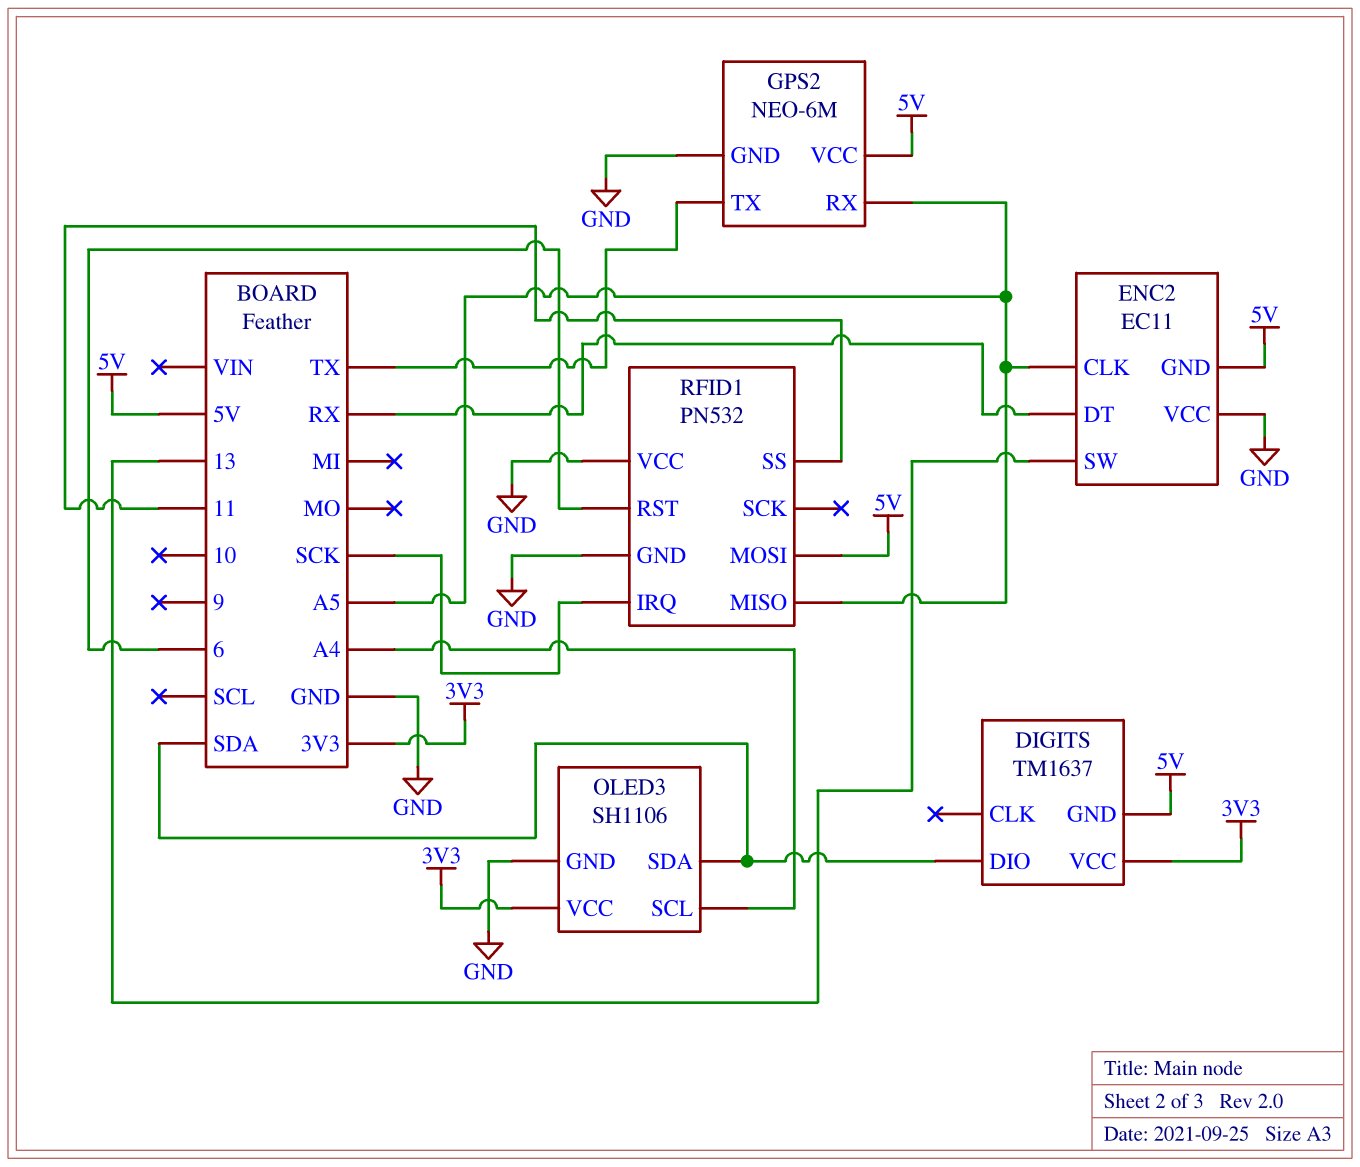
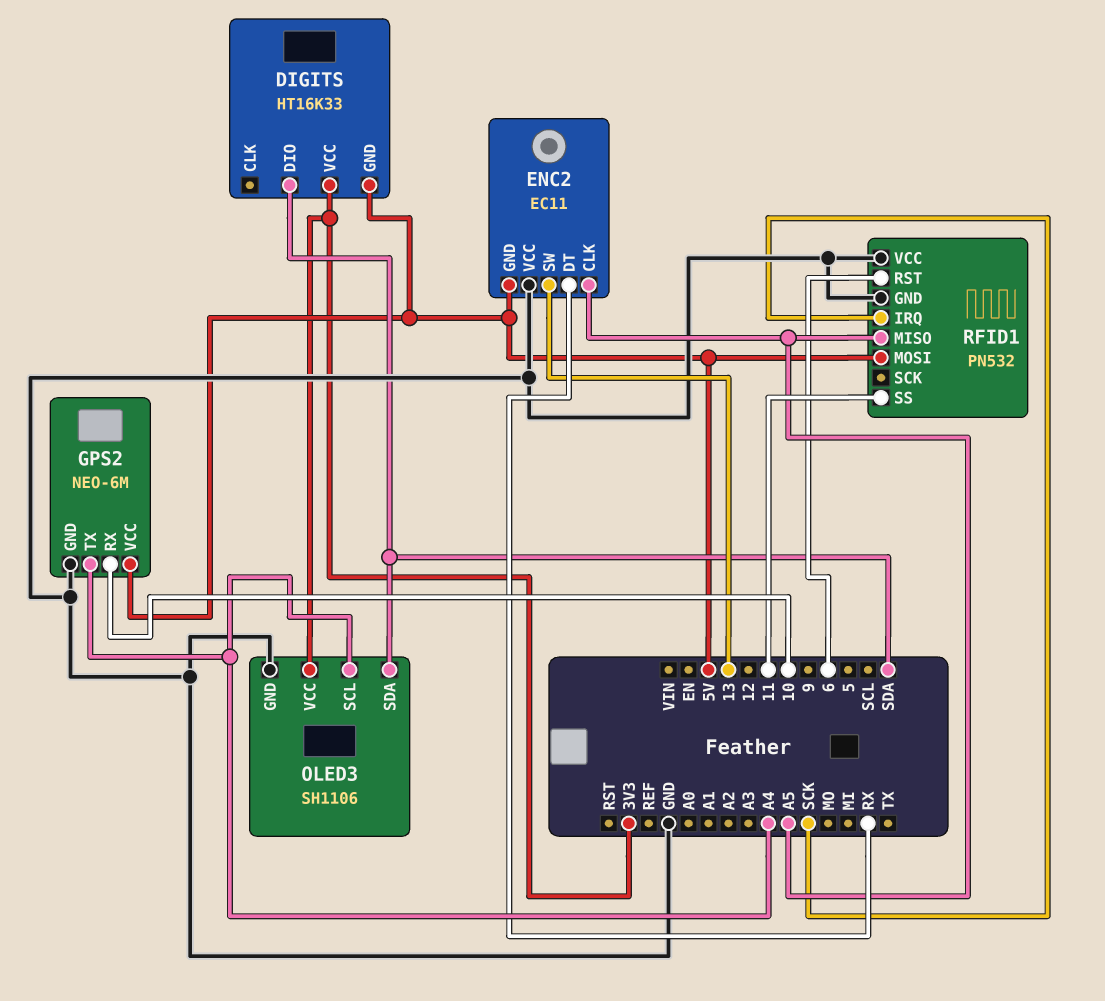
DIGITS: TM1637 -> HT16K33
GPS2 pin RX: A5 -> 10
GPS2 pin TX: TX -> A4

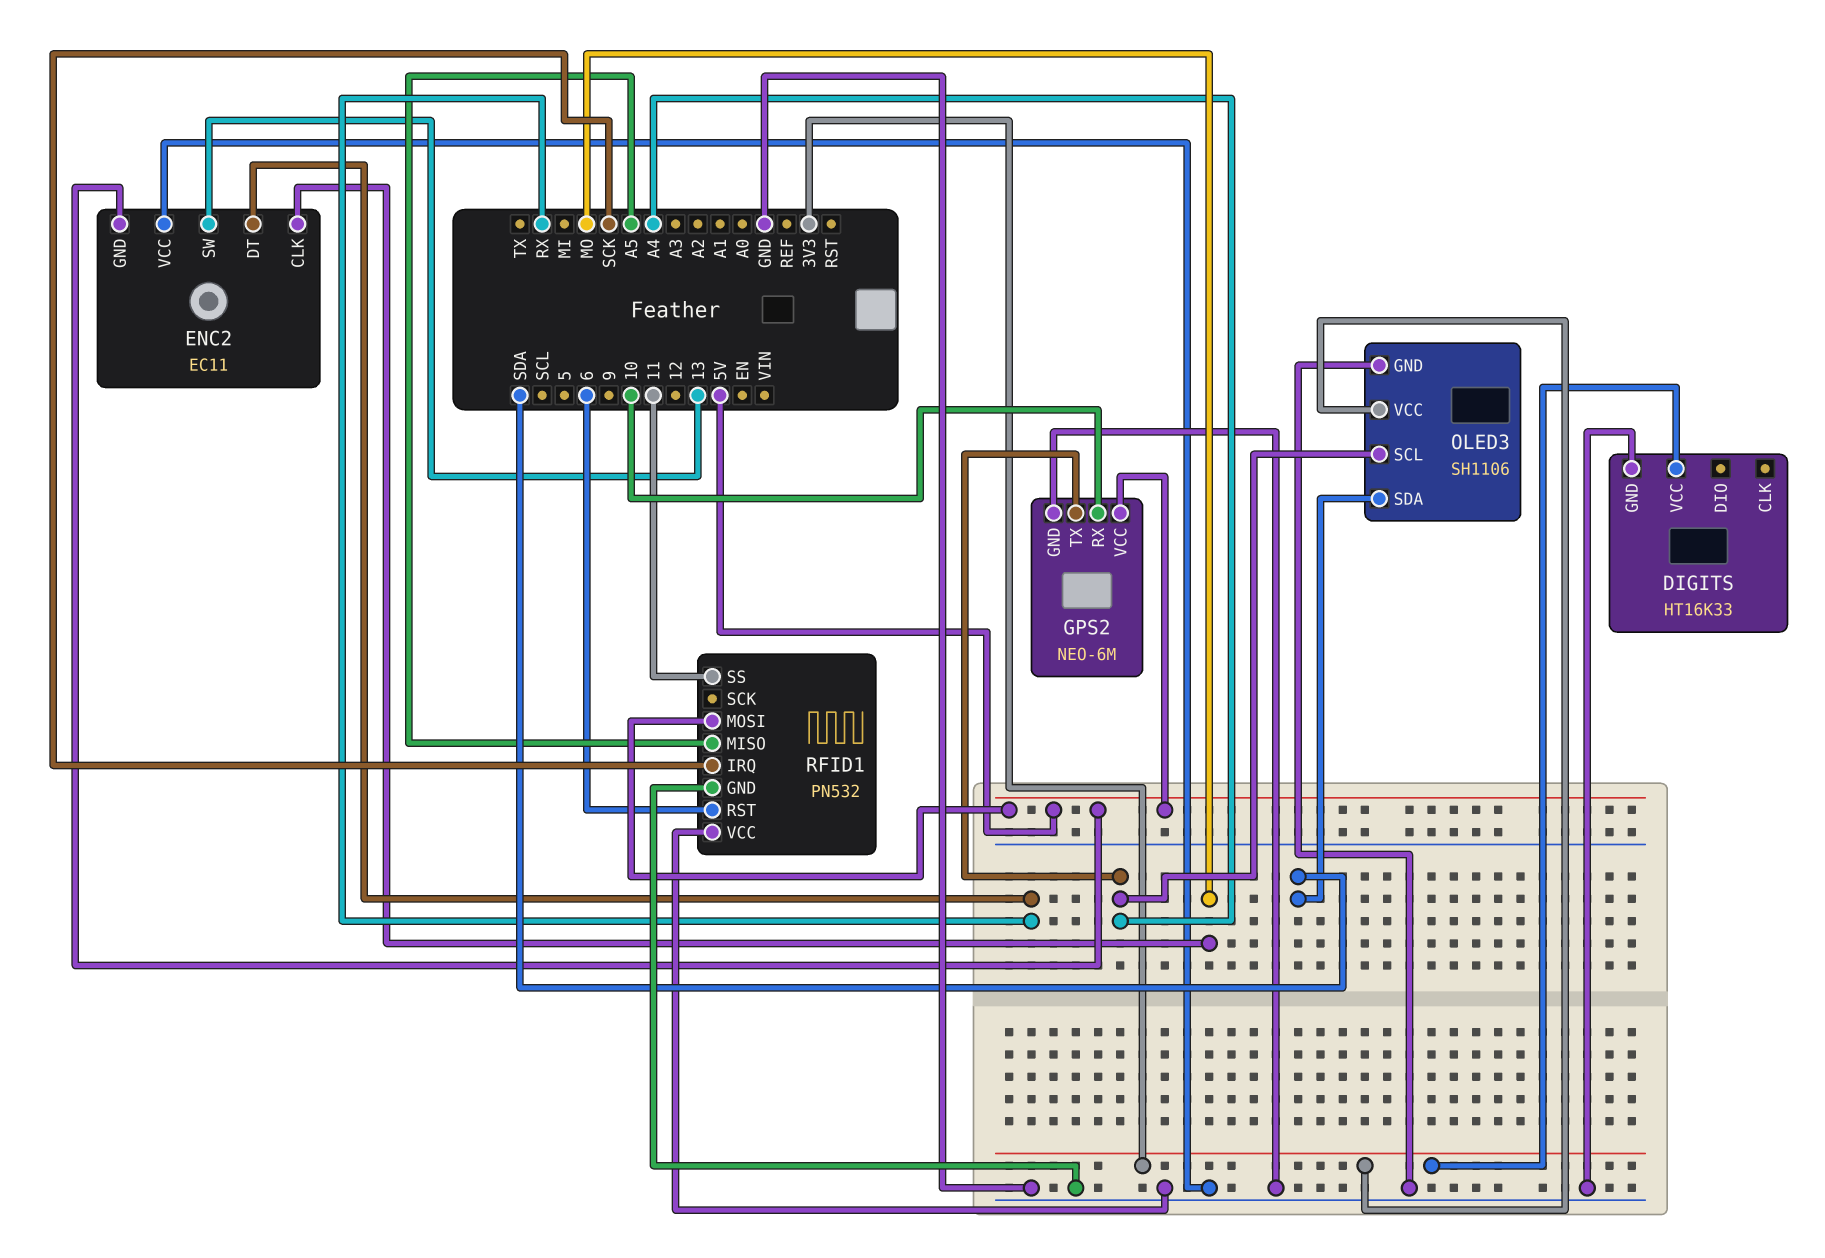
DIGITS pin DIO: SDA -> none
DIGITS pin GND: 5V -> GND
ENC2 pin CLK: A5 -> MO

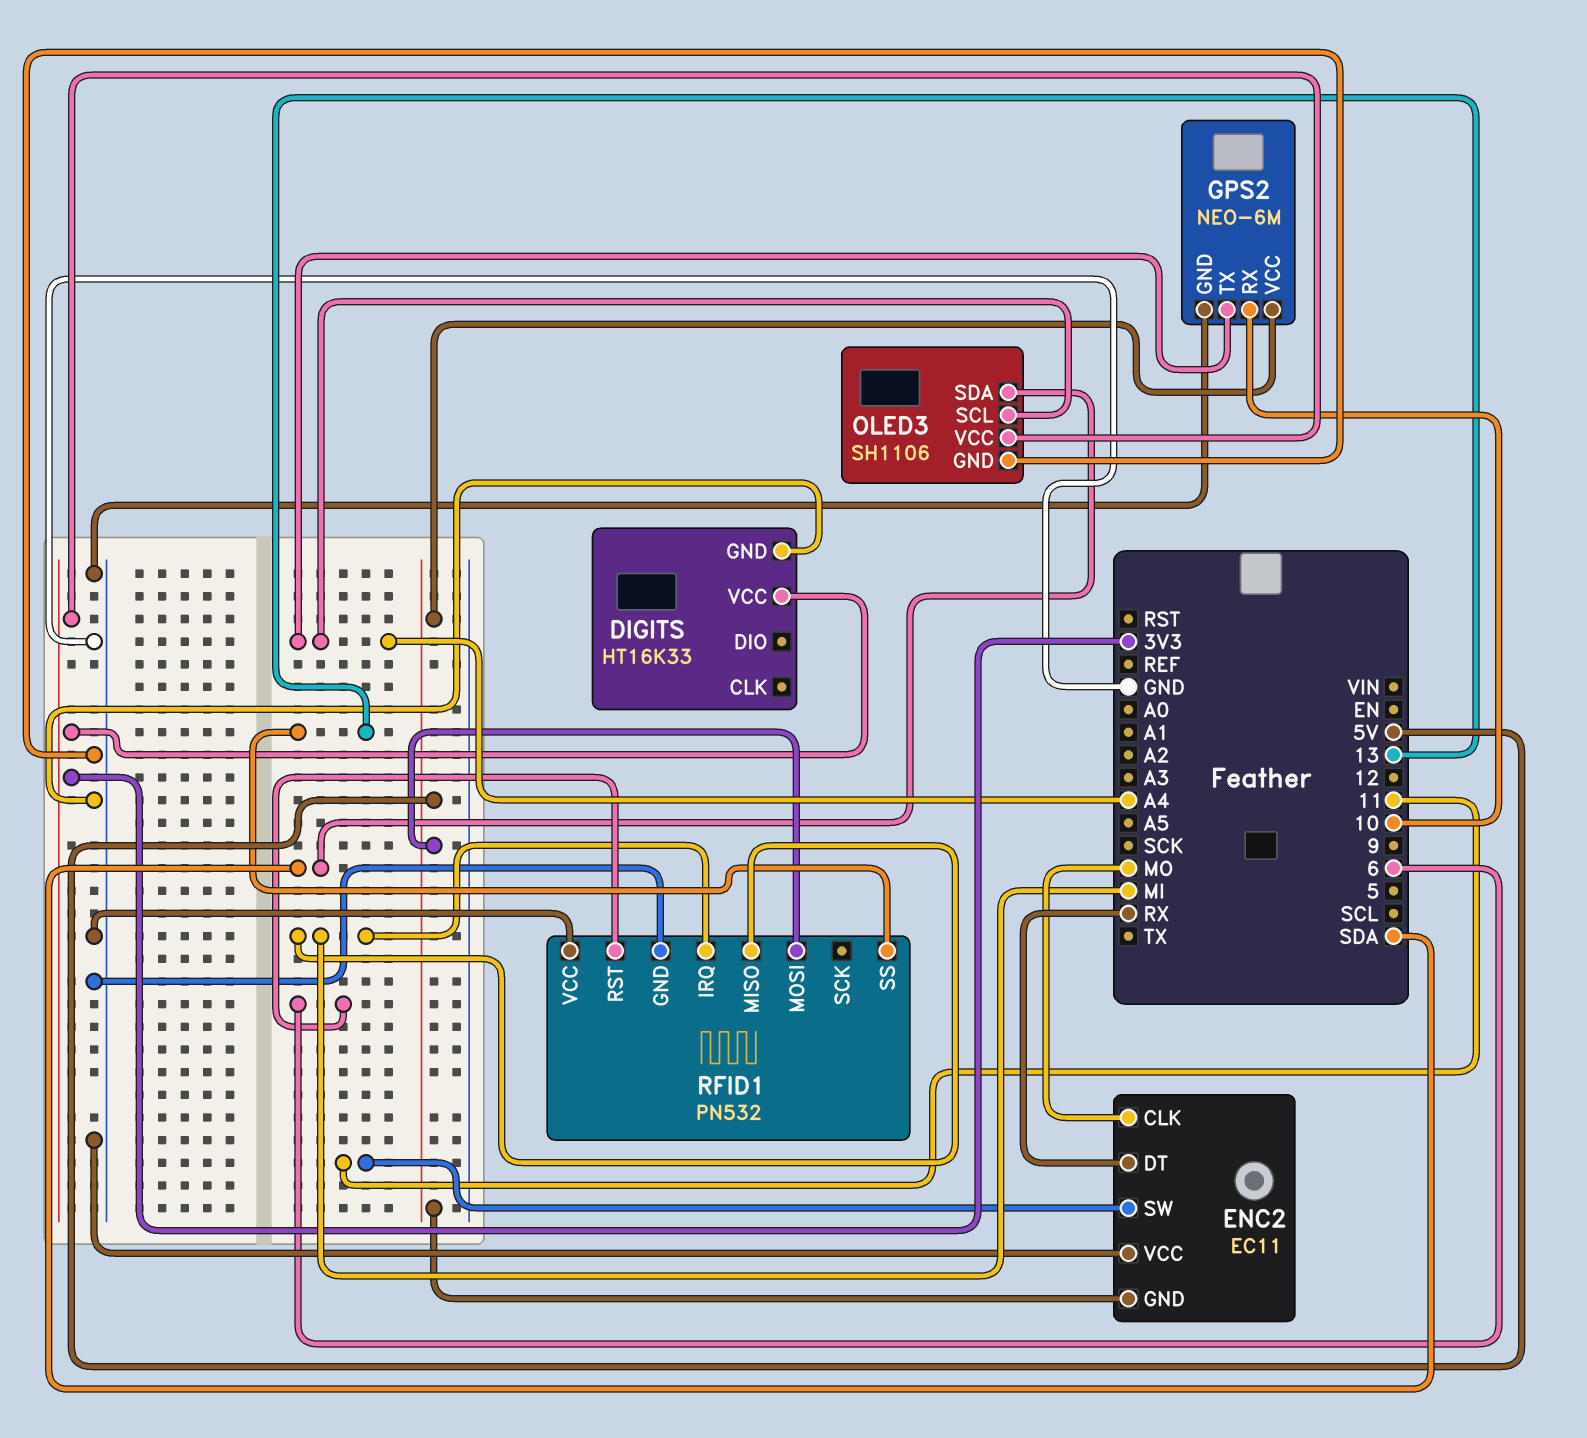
ENC2 pin SW: 13 -> 11
RFID1 pin IRQ: SCK -> MI
RFID1 pin MISO: A5 -> MI
RFID1 pin SS: 11 -> 13

